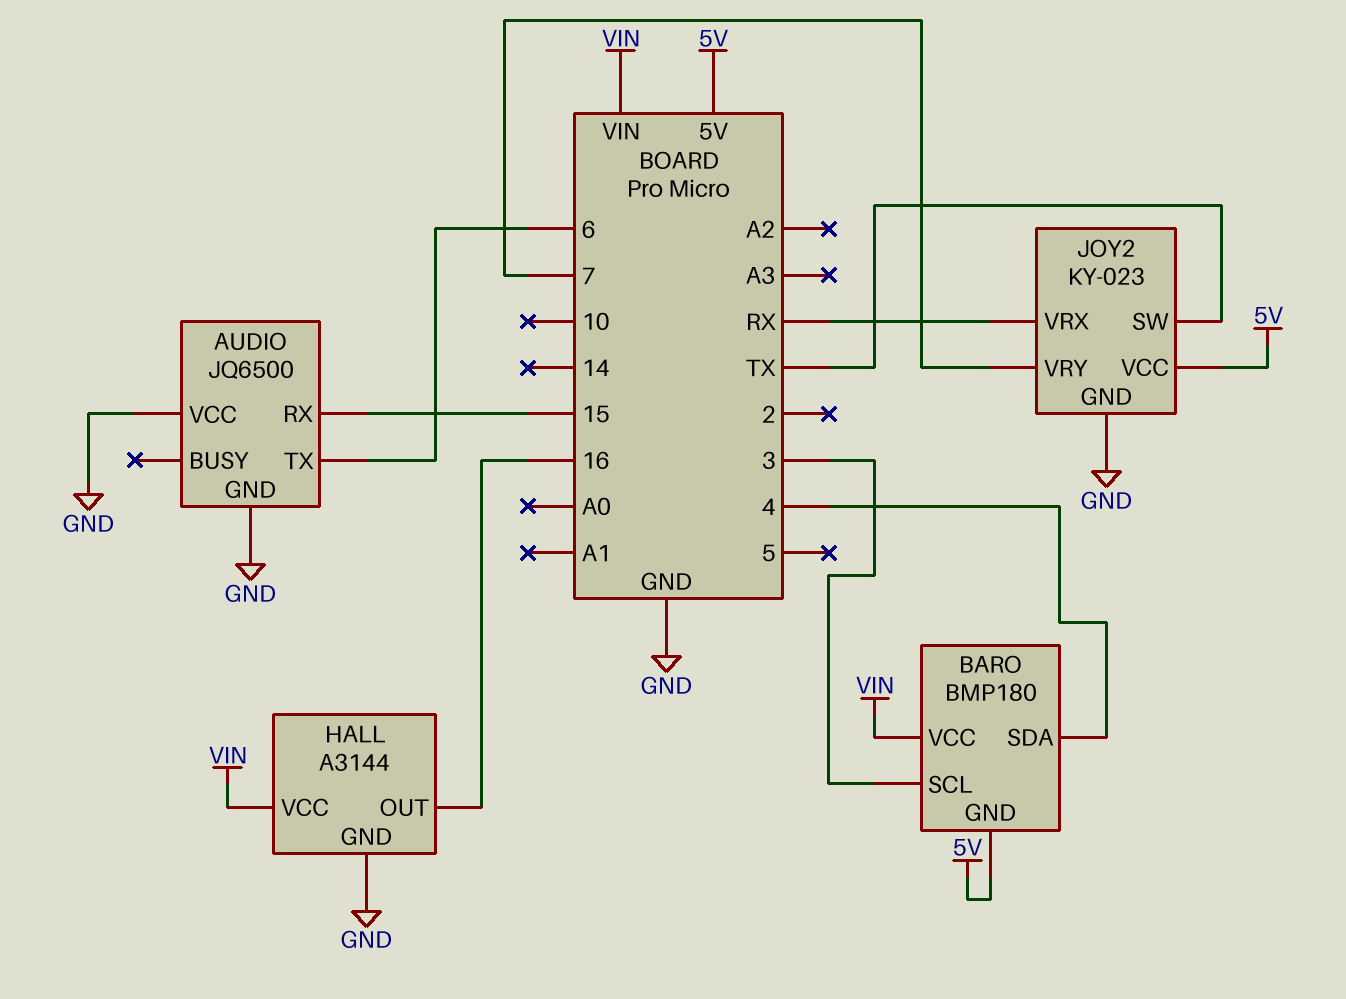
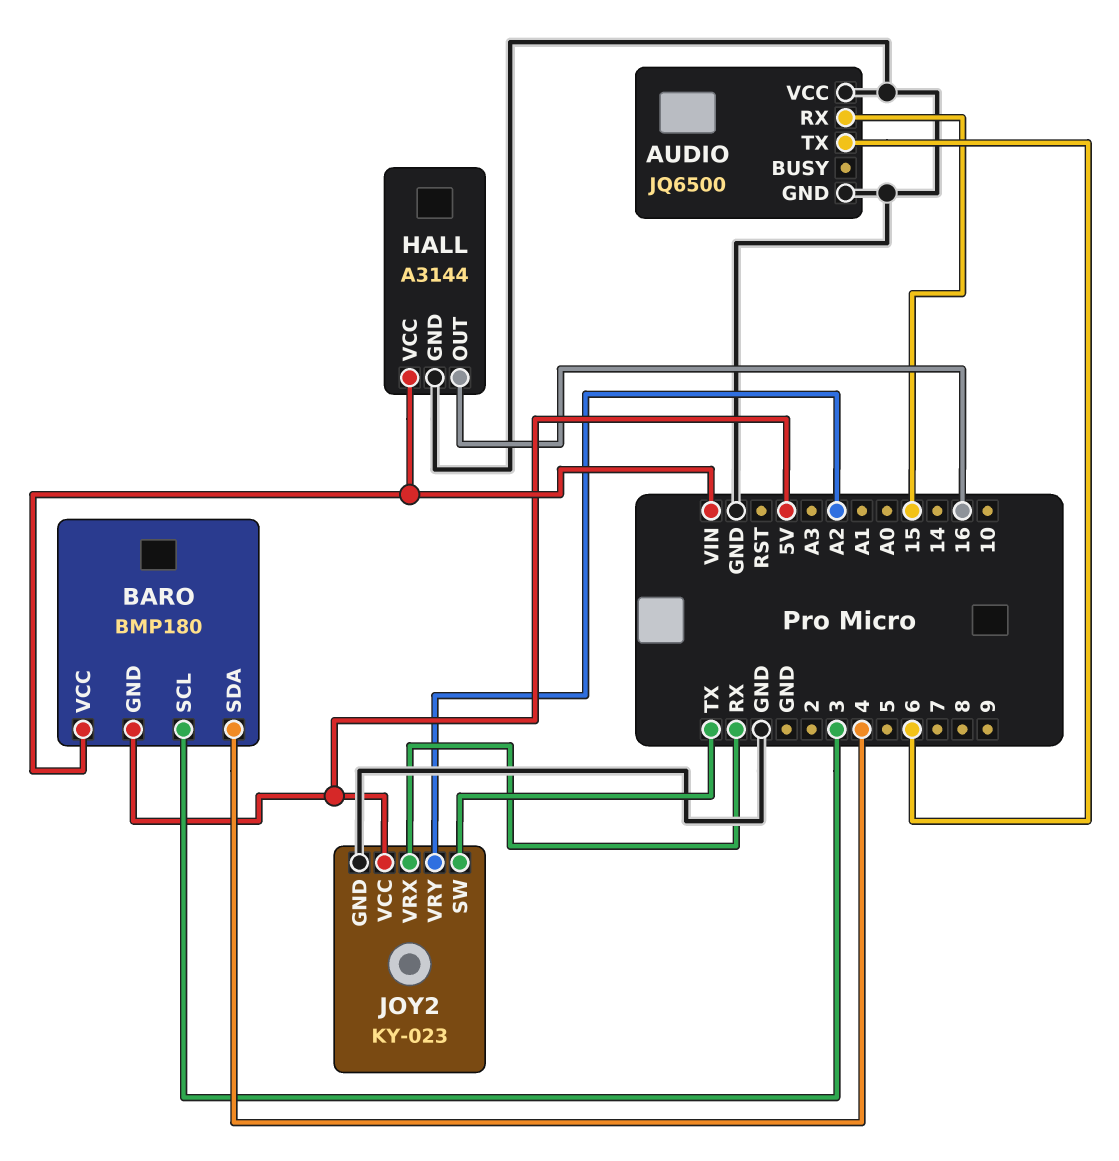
JOY2 pin VRY: 7 -> A2

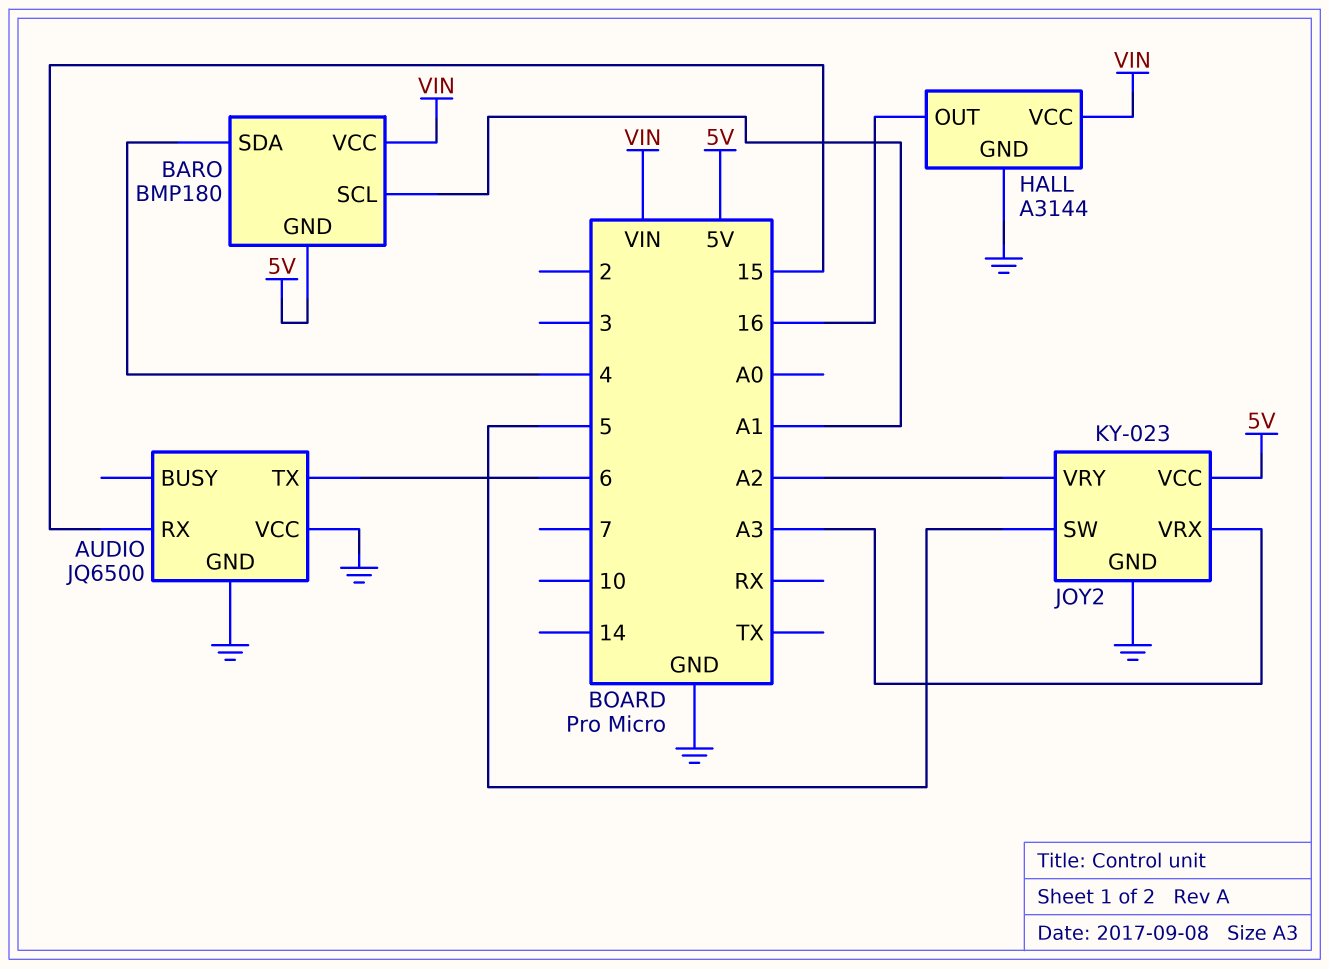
BARO pin SCL: 3 -> A1
JOY2 pin SW: TX -> 5
JOY2 pin VRX: RX -> A3

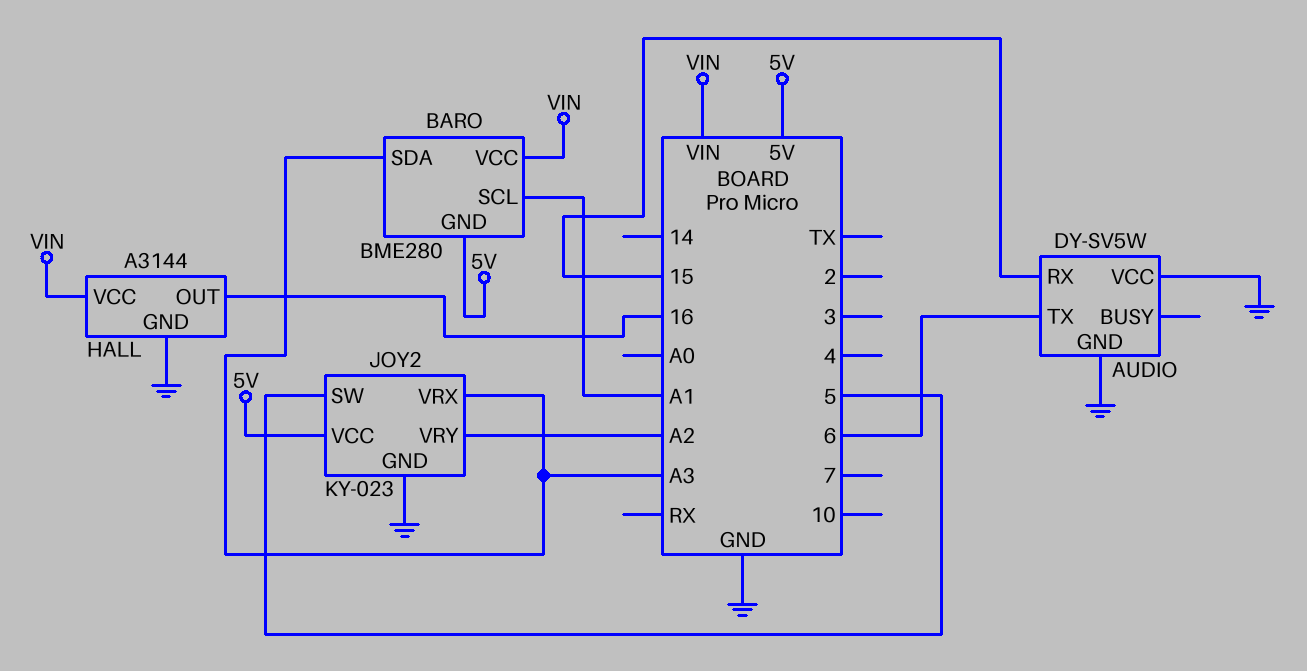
AUDIO: JQ6500 -> DY-SV5W
BARO: BMP180 -> BME280
BARO pin SDA: 4 -> A3

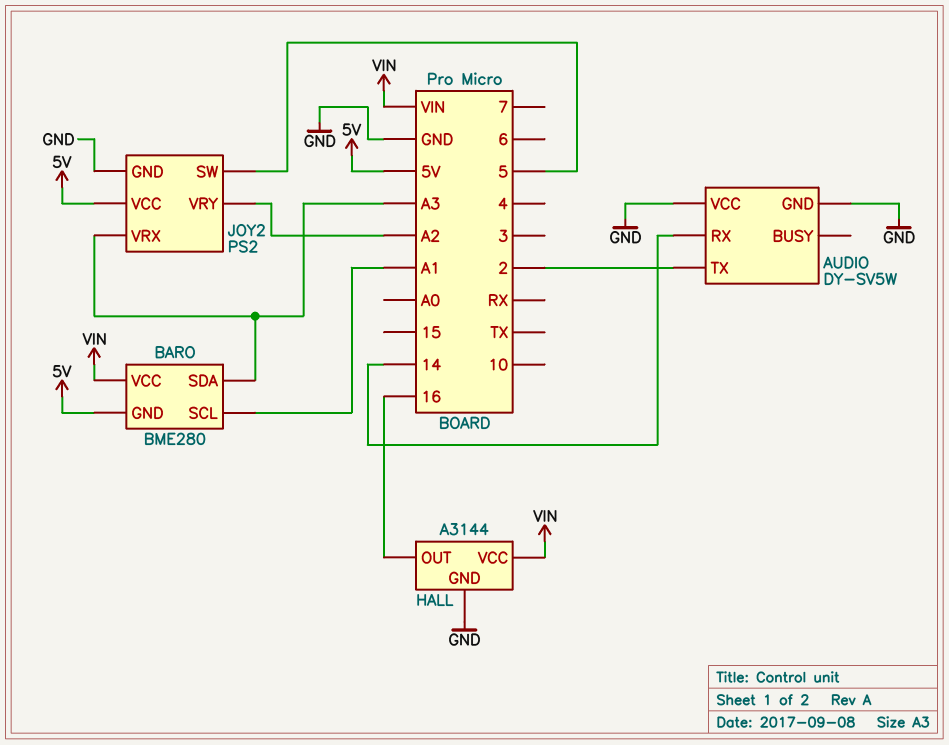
AUDIO pin RX: 15 -> 14
AUDIO pin TX: 6 -> 2
JOY2: KY-023 -> PS2

